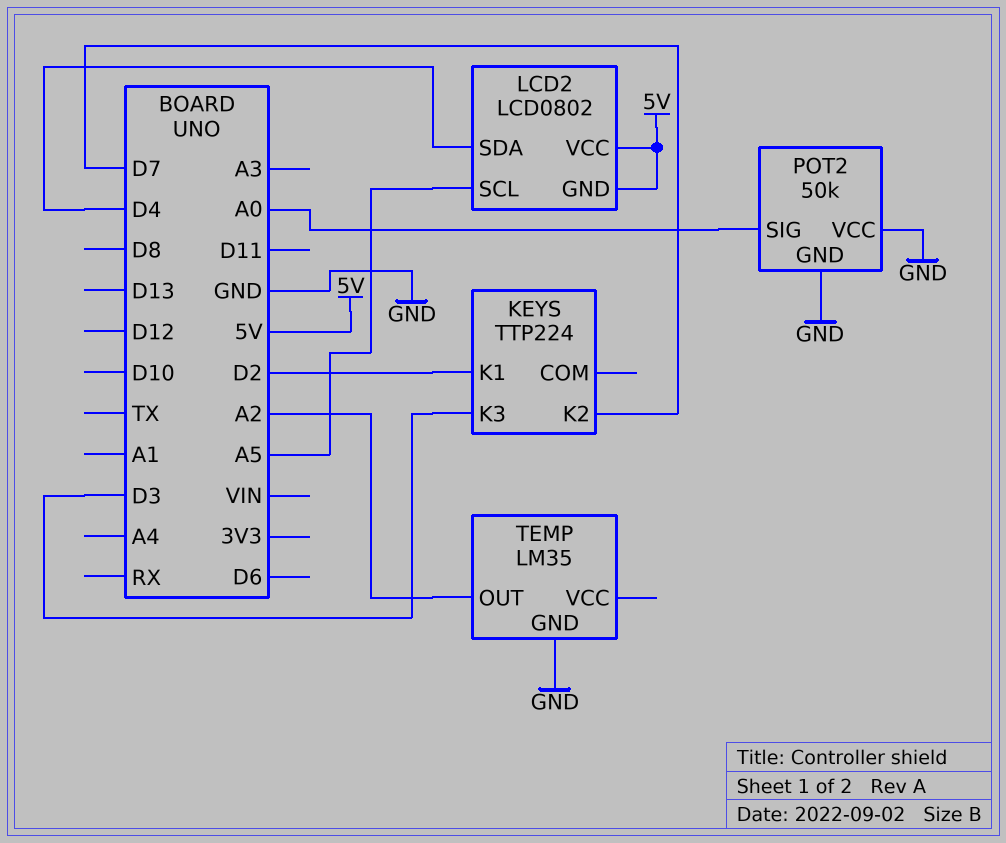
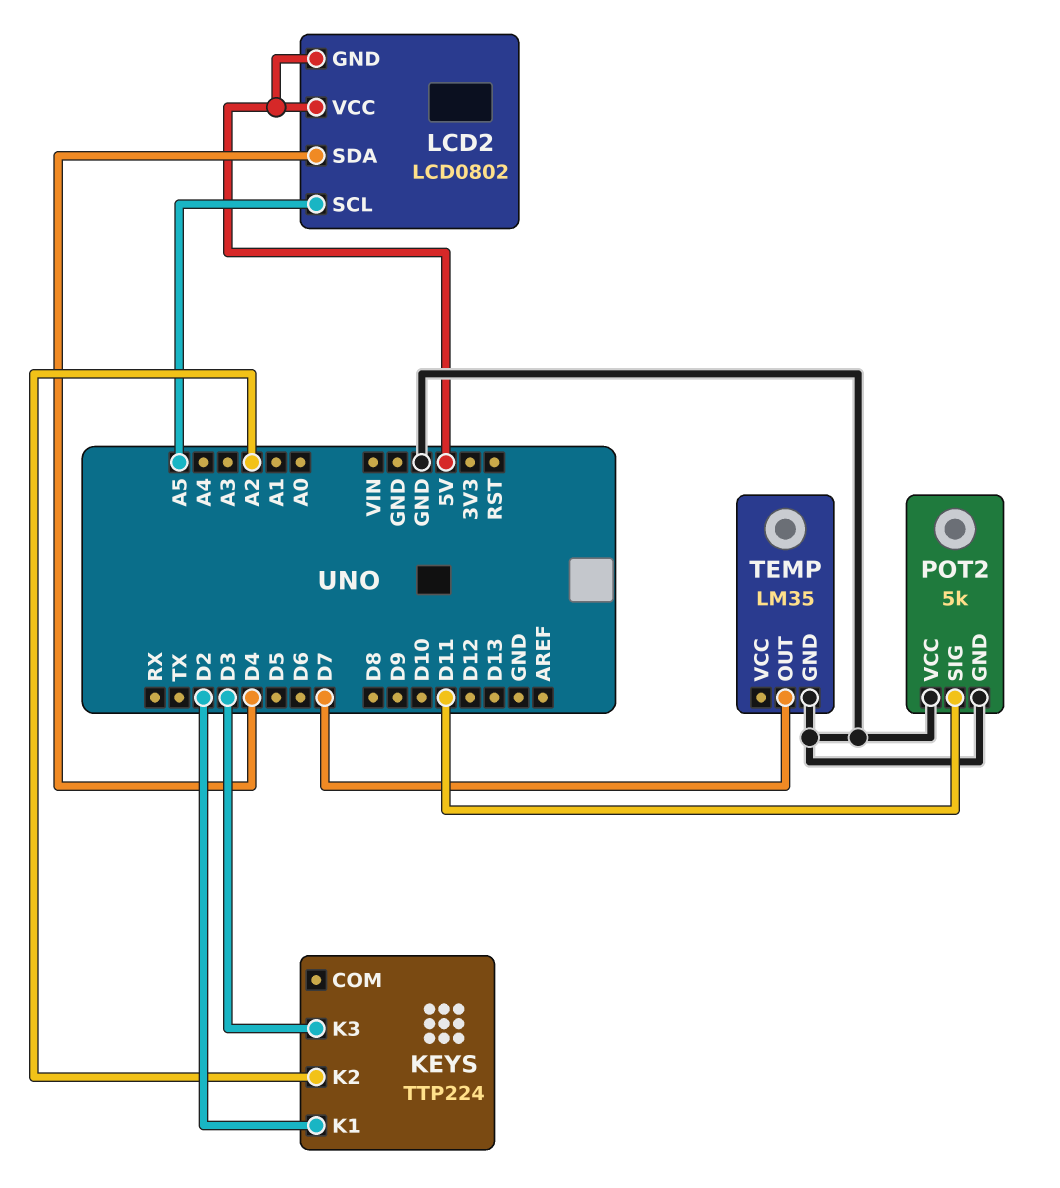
KEYS pin K2: D7 -> A2
POT2: 50k -> 5k
POT2 pin SIG: A0 -> D11
TEMP pin OUT: A2 -> D7

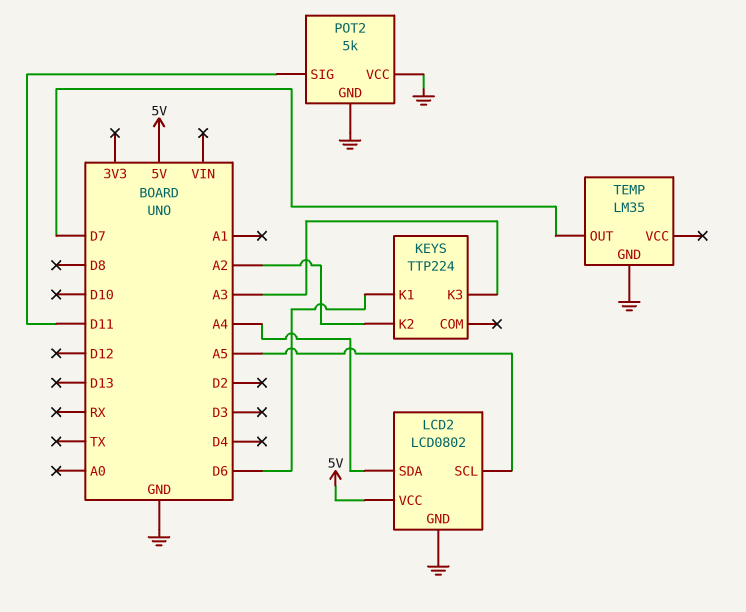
KEYS pin K1: D2 -> D6
KEYS pin K3: D3 -> A3
LCD2 pin GND: 5V -> GND
LCD2 pin SDA: D4 -> A4

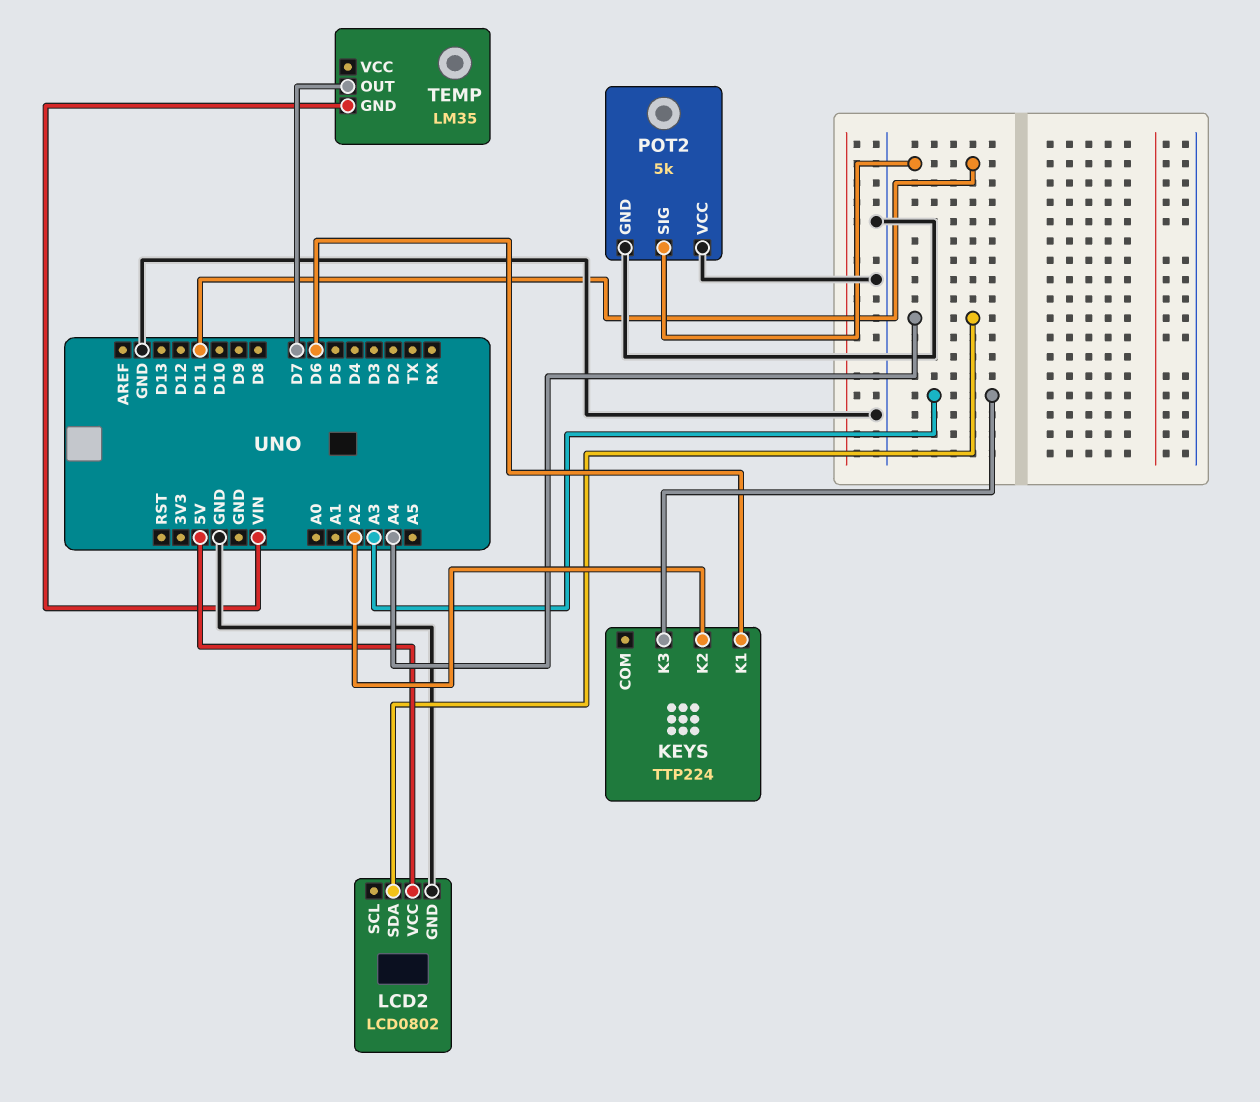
LCD2 pin SCL: A5 -> none
TEMP pin GND: GND -> VIN

